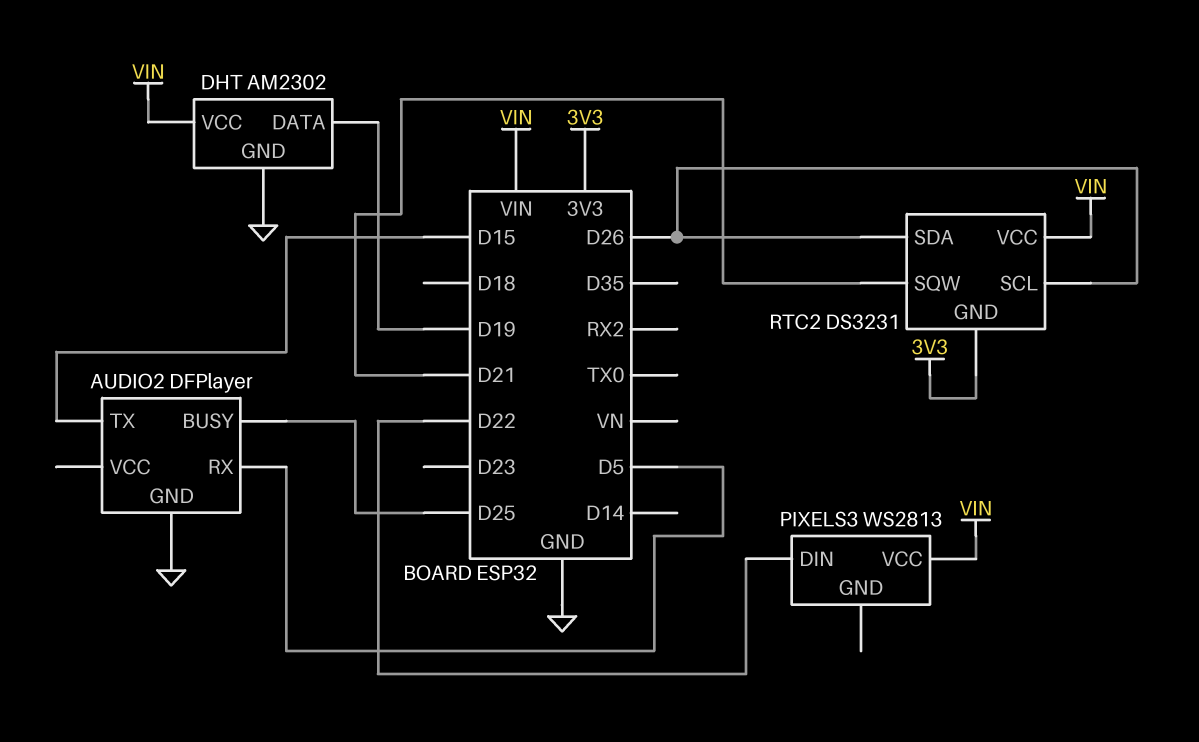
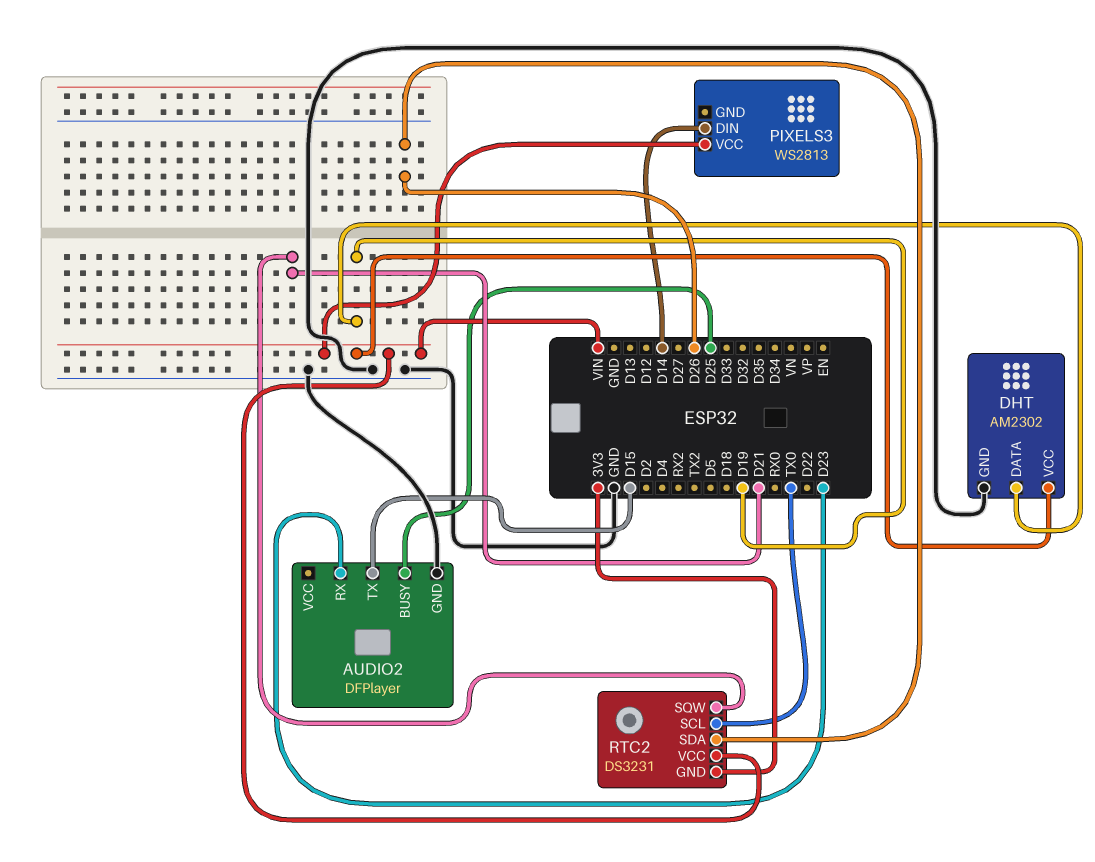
AUDIO2 pin RX: D5 -> D23
PIXELS3 pin DIN: D22 -> D14
RTC2 pin SCL: D26 -> TX0

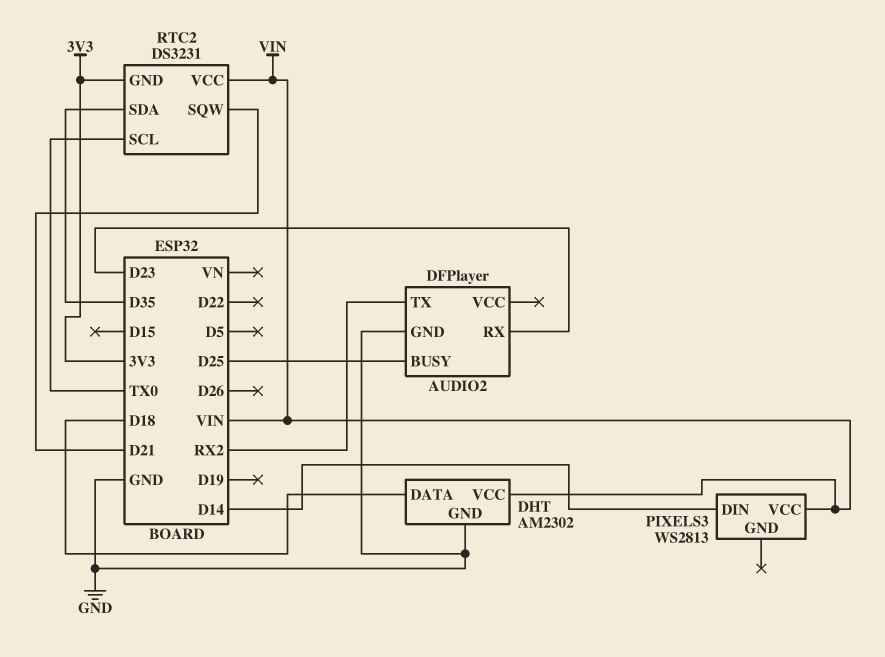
AUDIO2 pin TX: D15 -> RX2
DHT pin DATA: D19 -> D18
RTC2 pin SDA: D26 -> D35

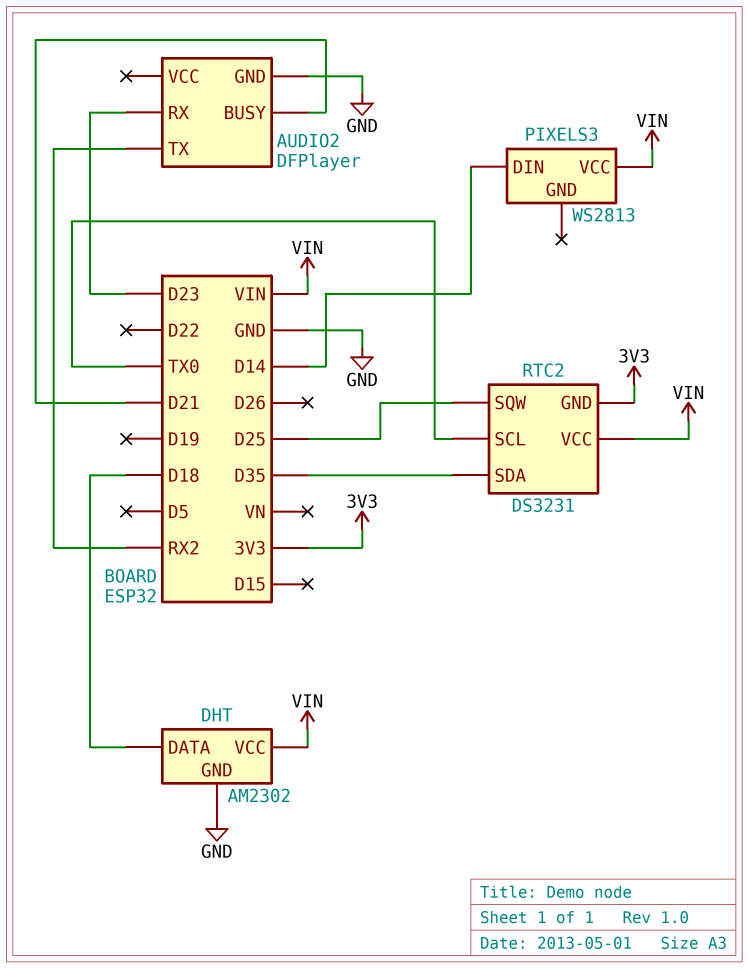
AUDIO2 pin BUSY: D25 -> D21
RTC2 pin SQW: D21 -> D25

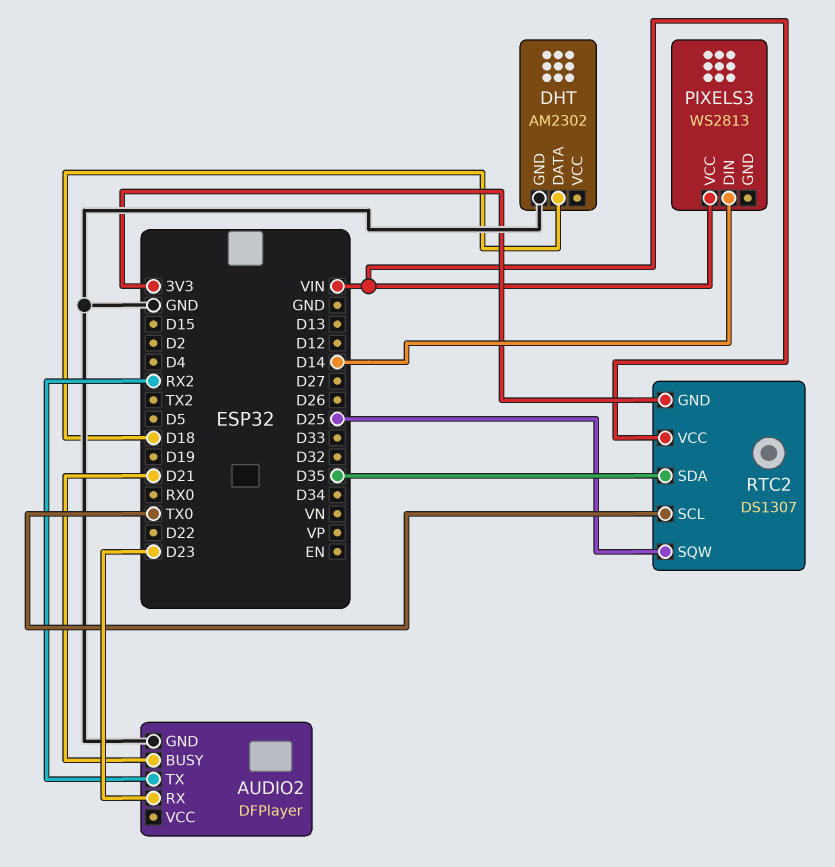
DHT pin VCC: VIN -> none
RTC2: DS3231 -> DS1307

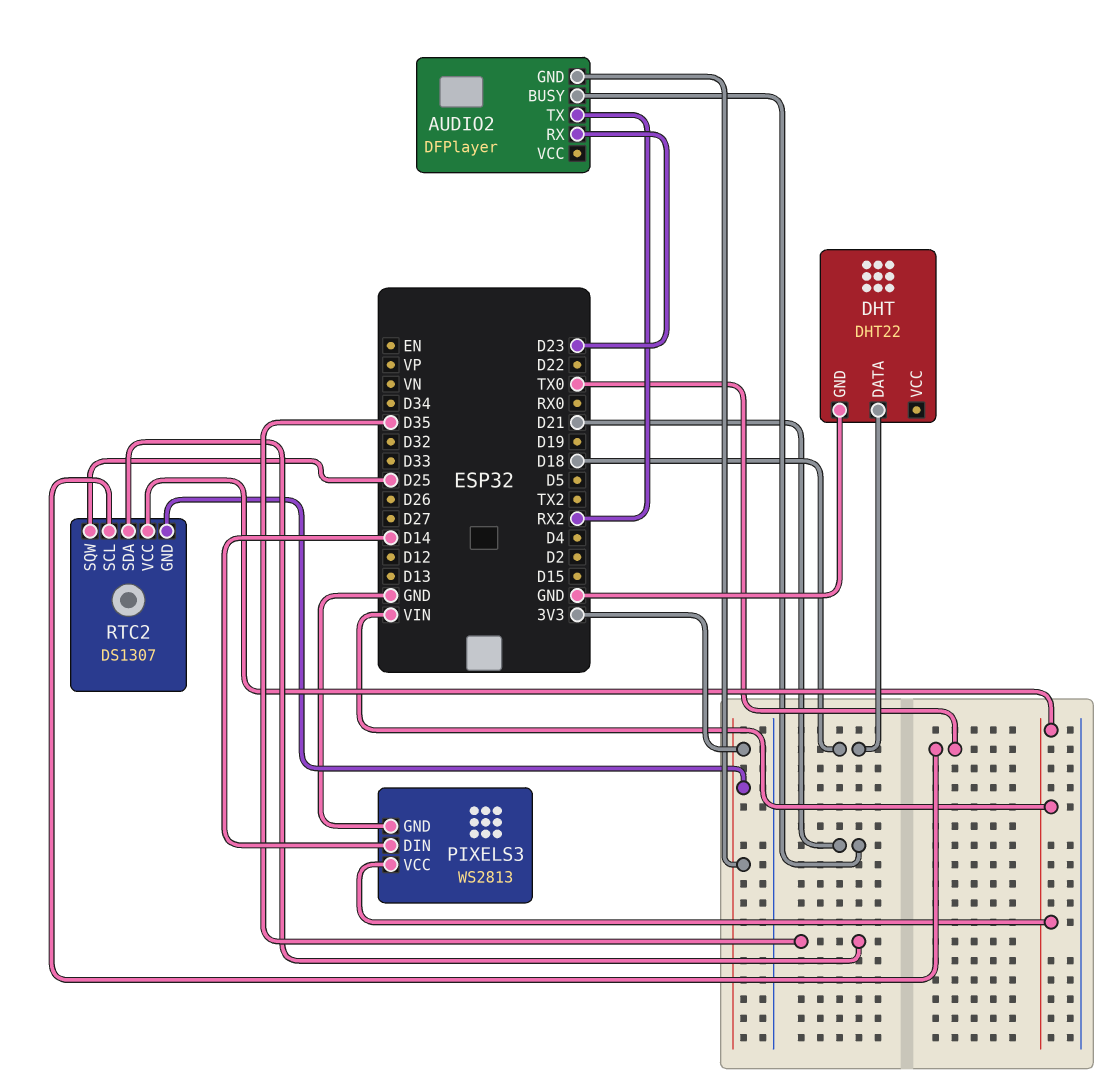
AUDIO2 pin GND: GND -> 3V3
DHT: AM2302 -> DHT22
PIXELS3 pin GND: none -> GND

